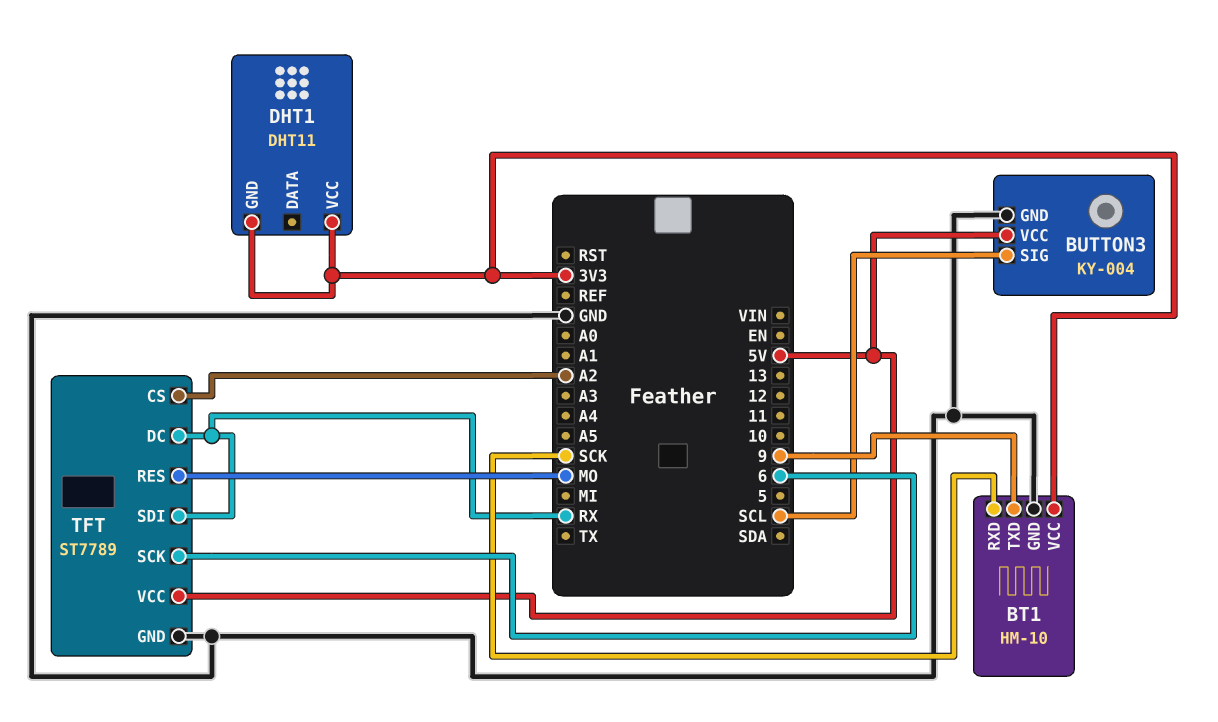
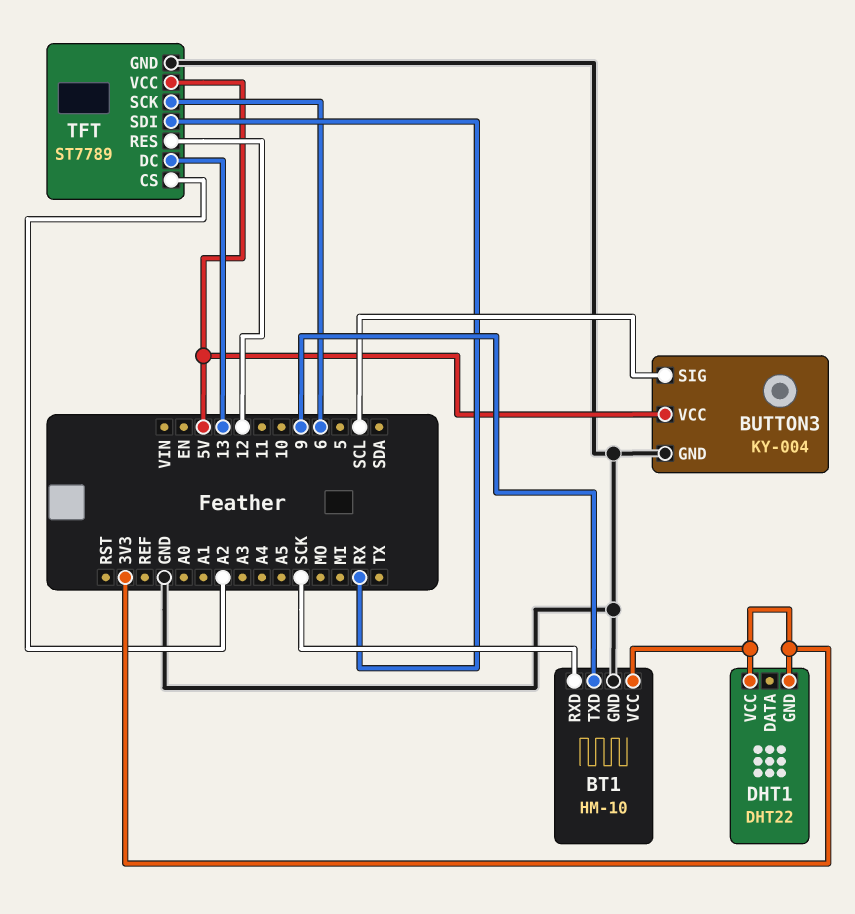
DHT1: DHT11 -> DHT22
TFT pin DC: RX -> 13
TFT pin RES: MO -> 12

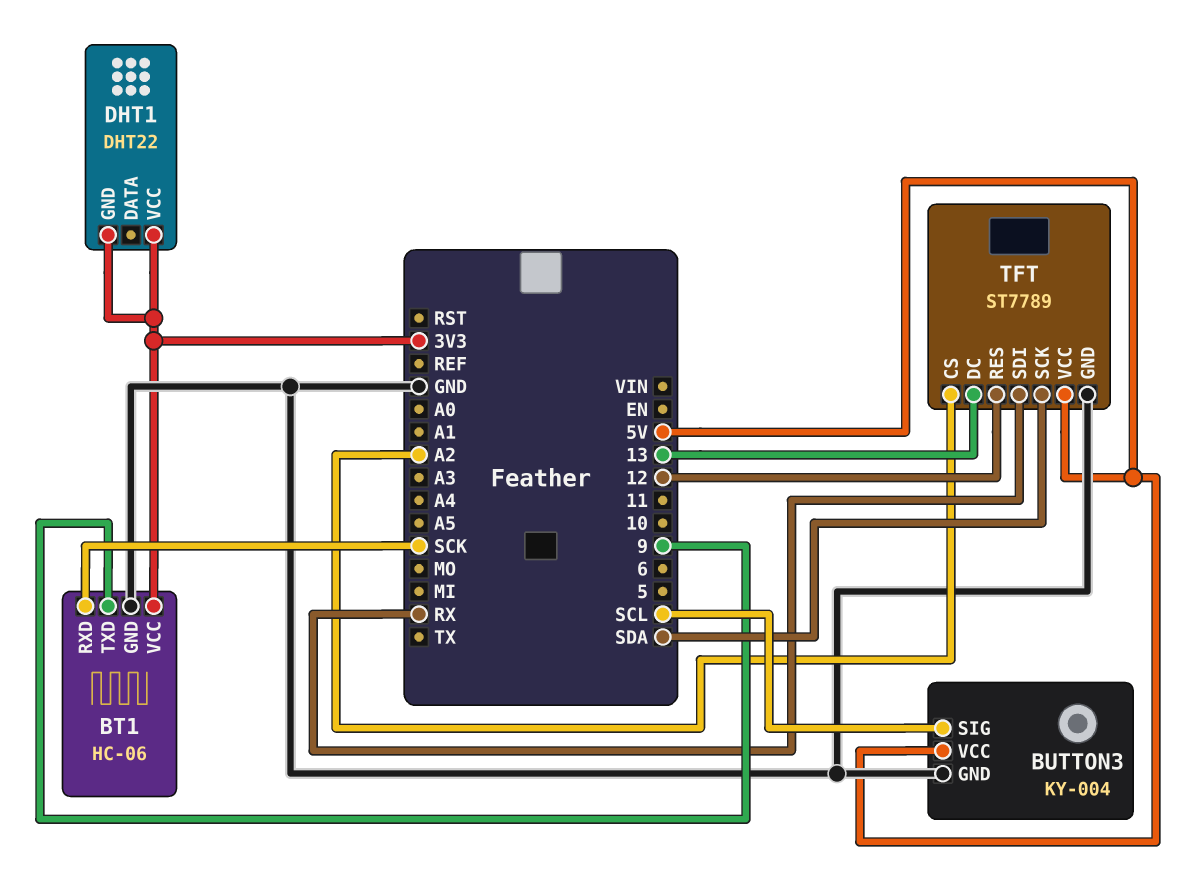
BT1: HM-10 -> HC-06
TFT pin SCK: 6 -> SDA

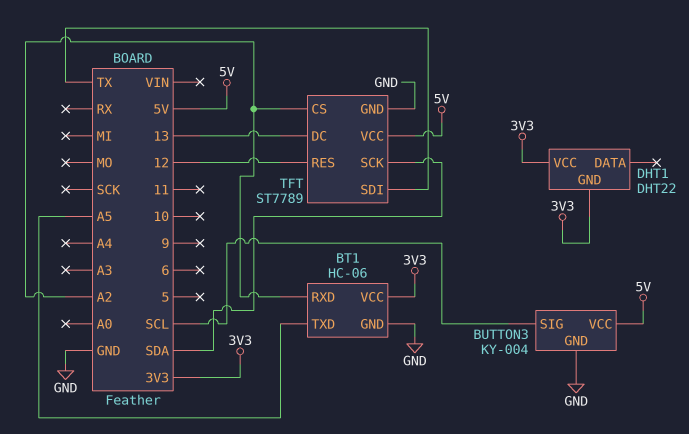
BT1 pin RXD: SCK -> A2
BT1 pin TXD: 9 -> A5
TFT pin SDI: RX -> TX

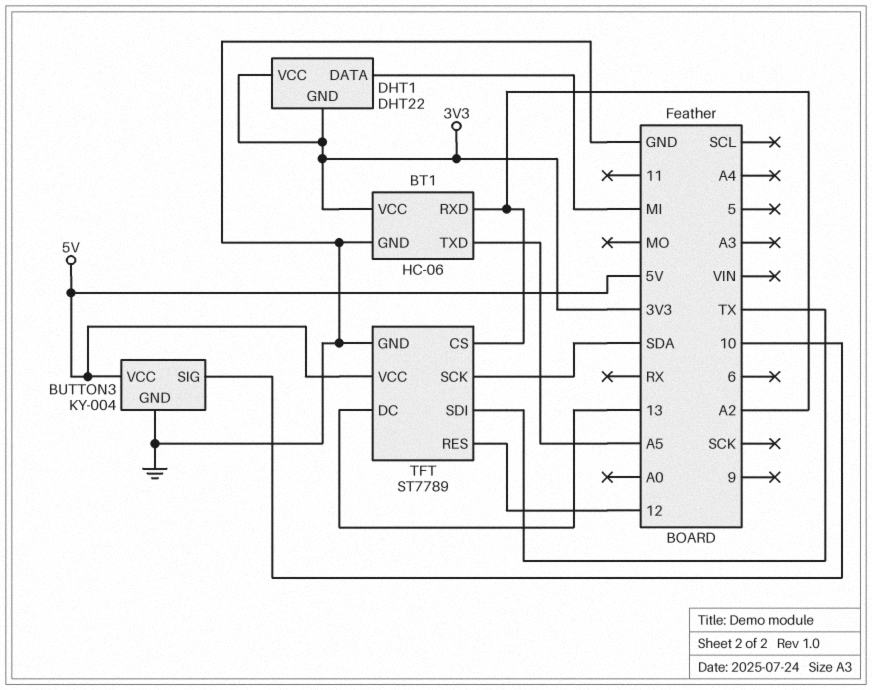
BUTTON3 pin SIG: SCL -> 10
DHT1 pin DATA: none -> MI

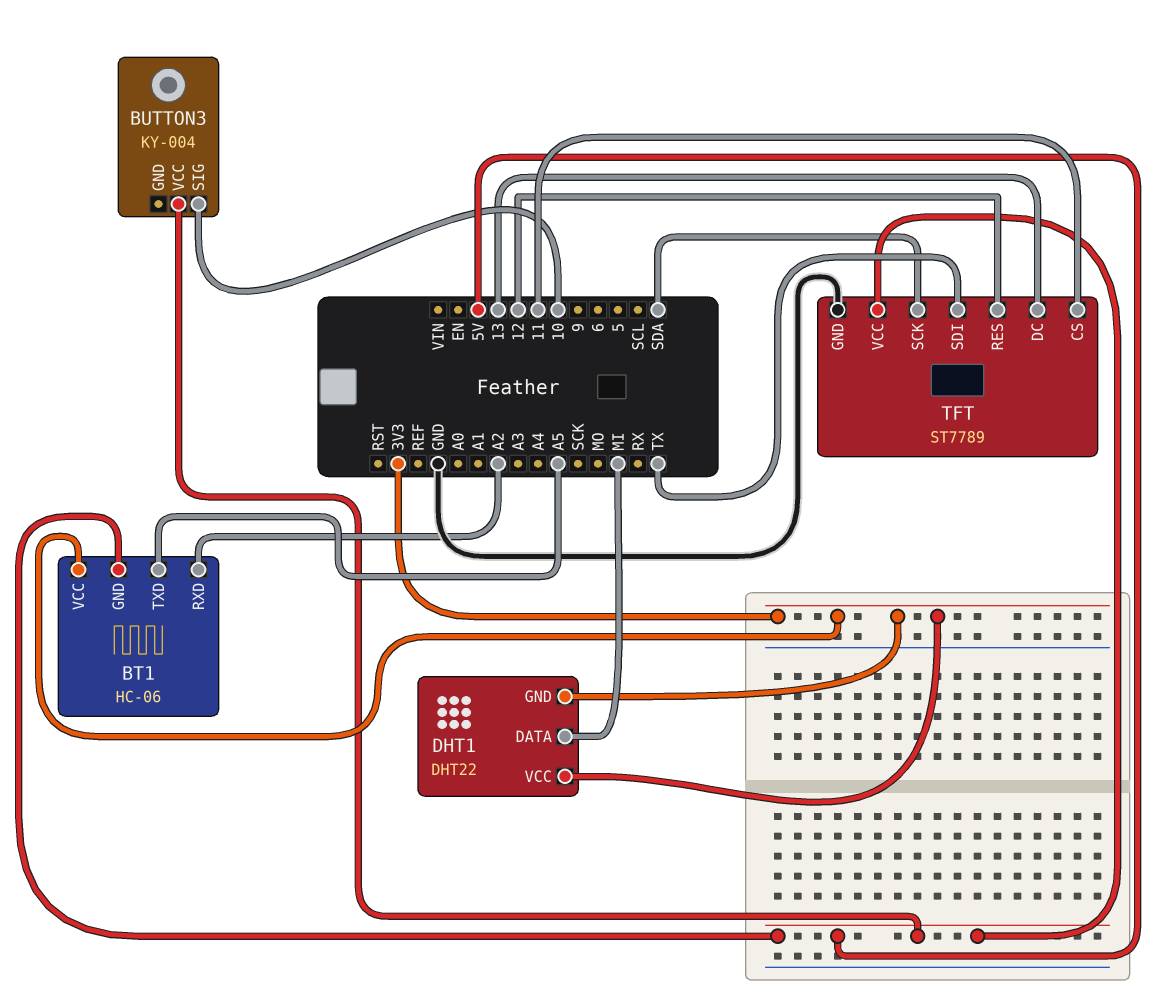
BT1 pin GND: GND -> 5V
BUTTON3 pin GND: GND -> none
TFT pin CS: A2 -> 11

